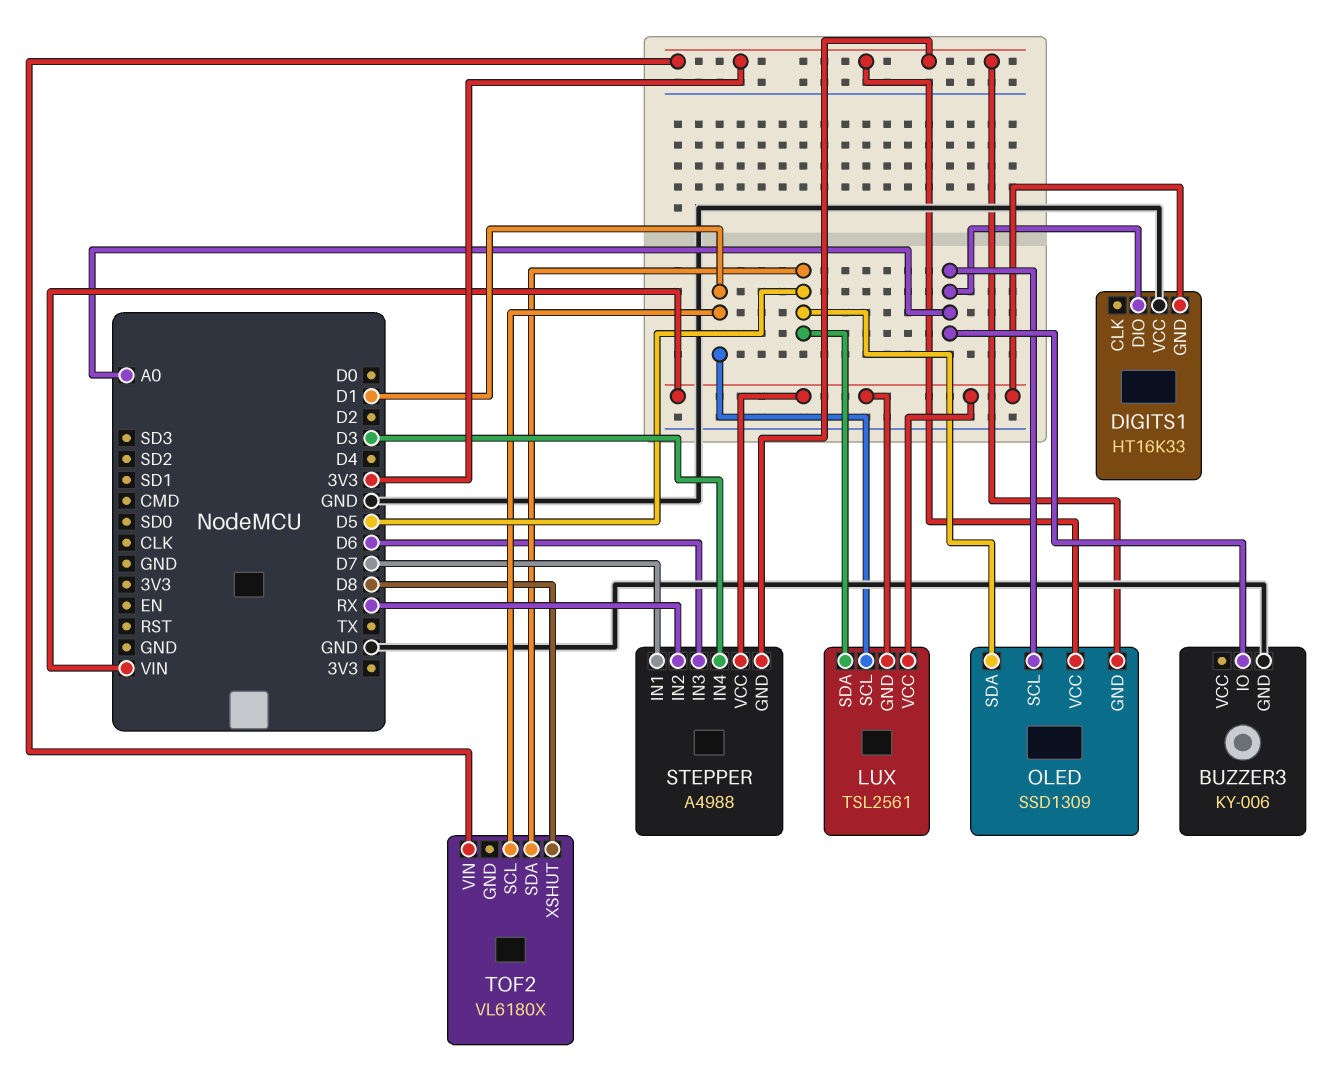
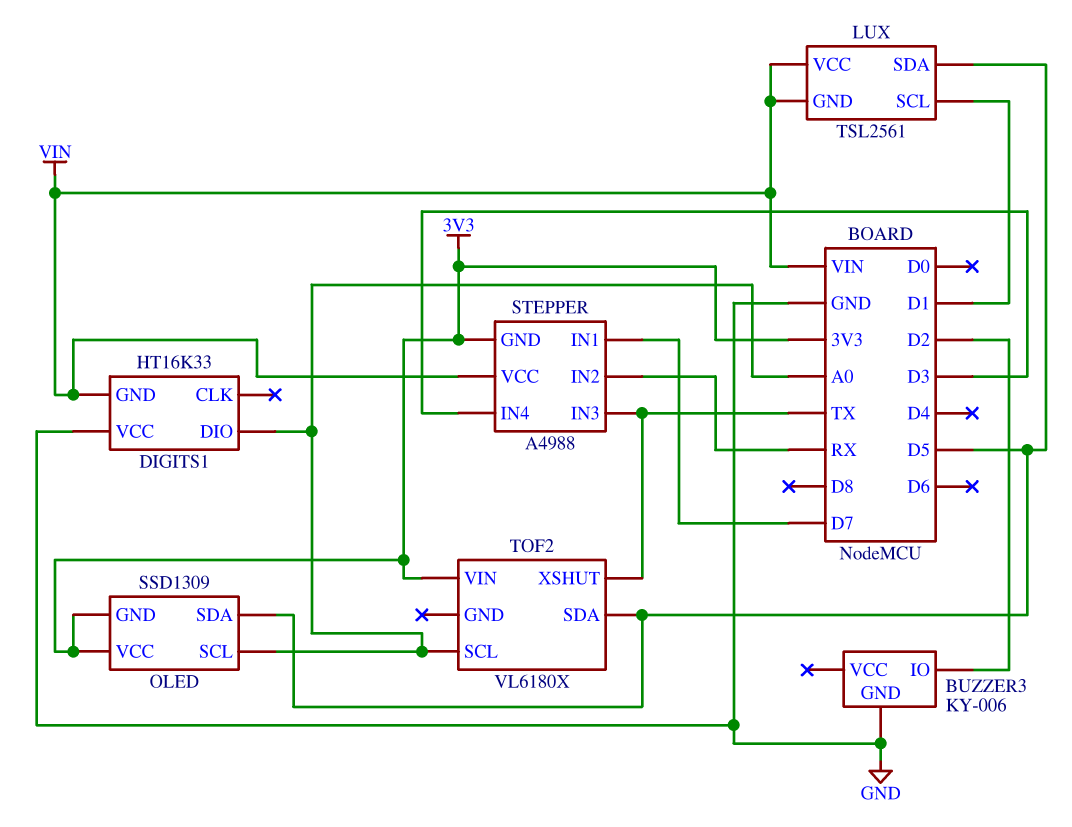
BUZZER3 pin IO: A0 -> D2
STEPPER pin IN3: D6 -> TX
TOF2 pin SCL: D1 -> A0
TOF2 pin XSHUT: D8 -> TX

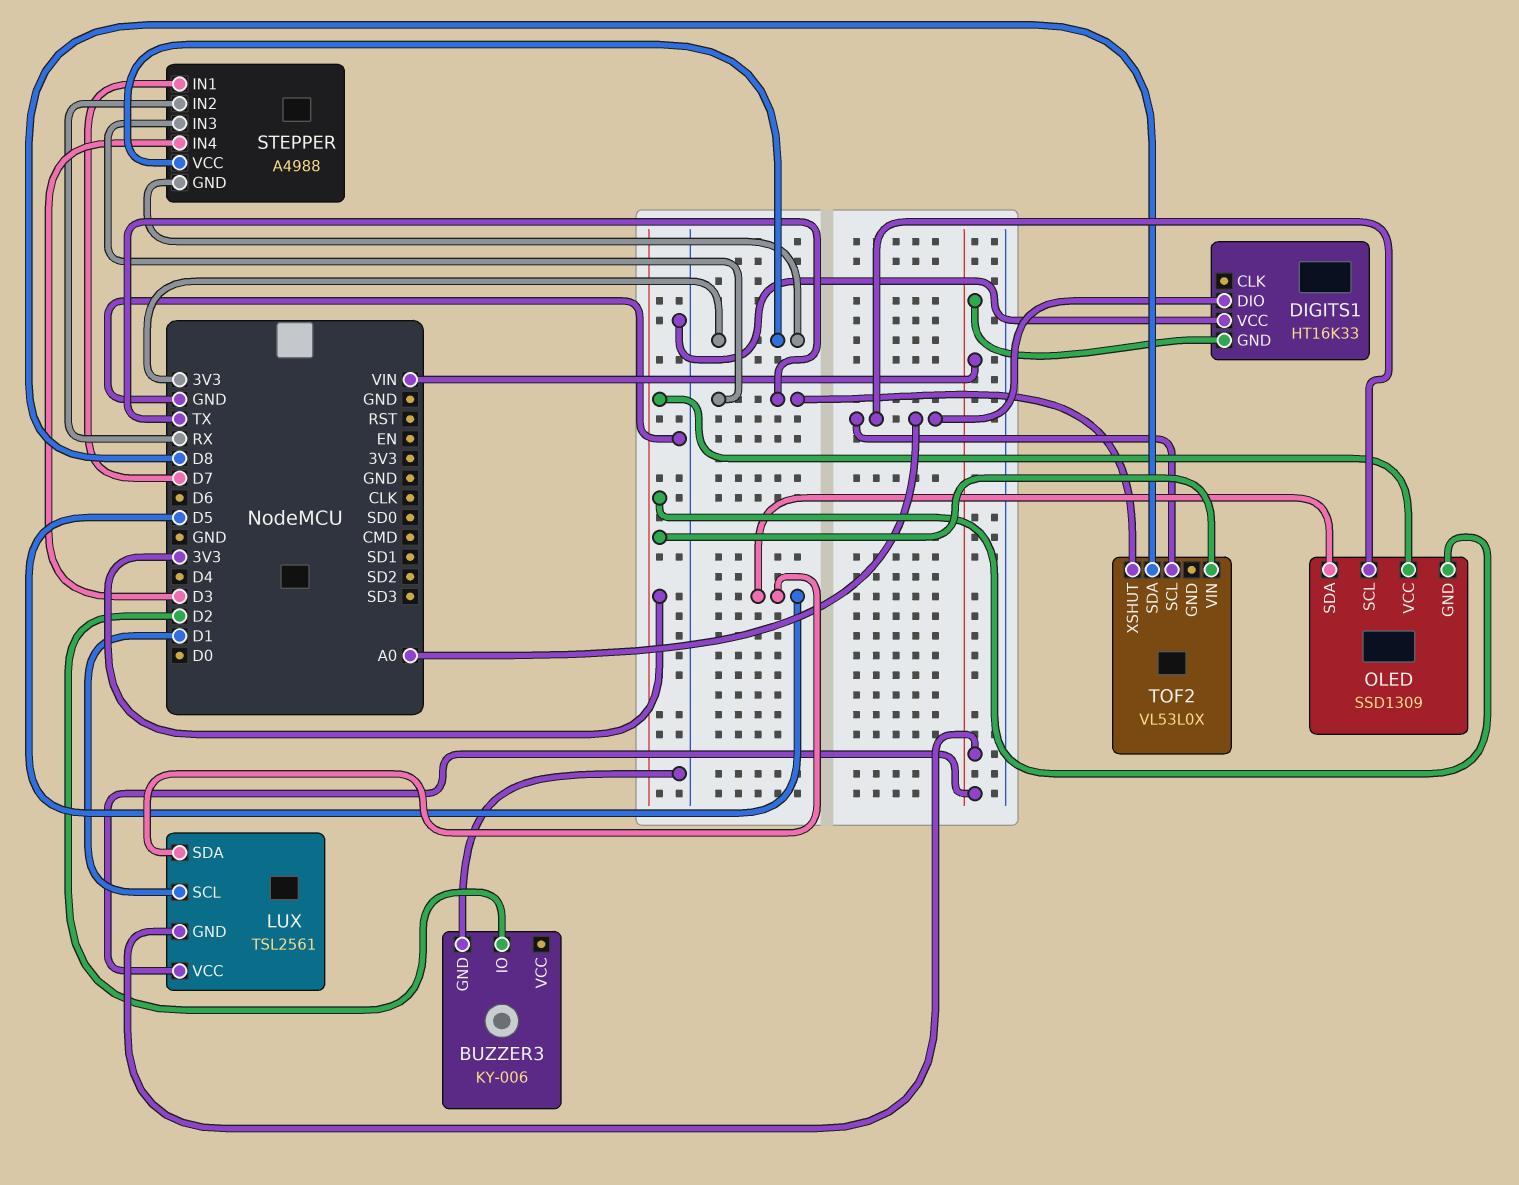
STEPPER pin VCC: VIN -> 3V3
TOF2: VL6180X -> VL53L0X
TOF2 pin SDA: D5 -> D8

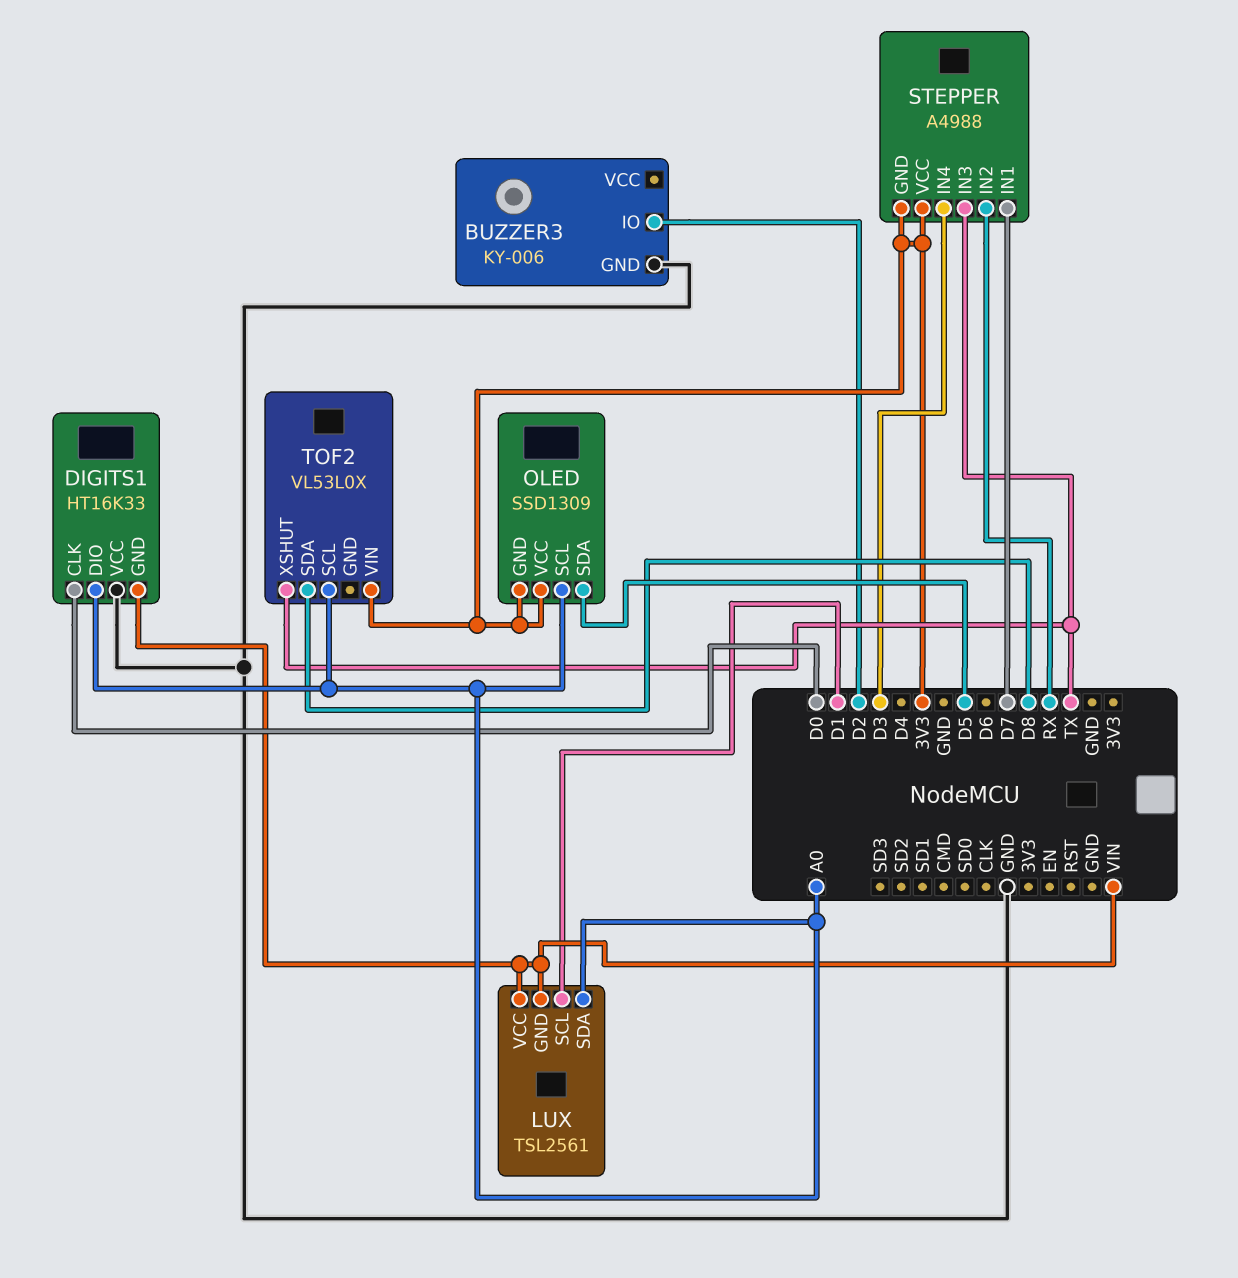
DIGITS1 pin CLK: none -> D0
LUX pin SDA: D5 -> A0

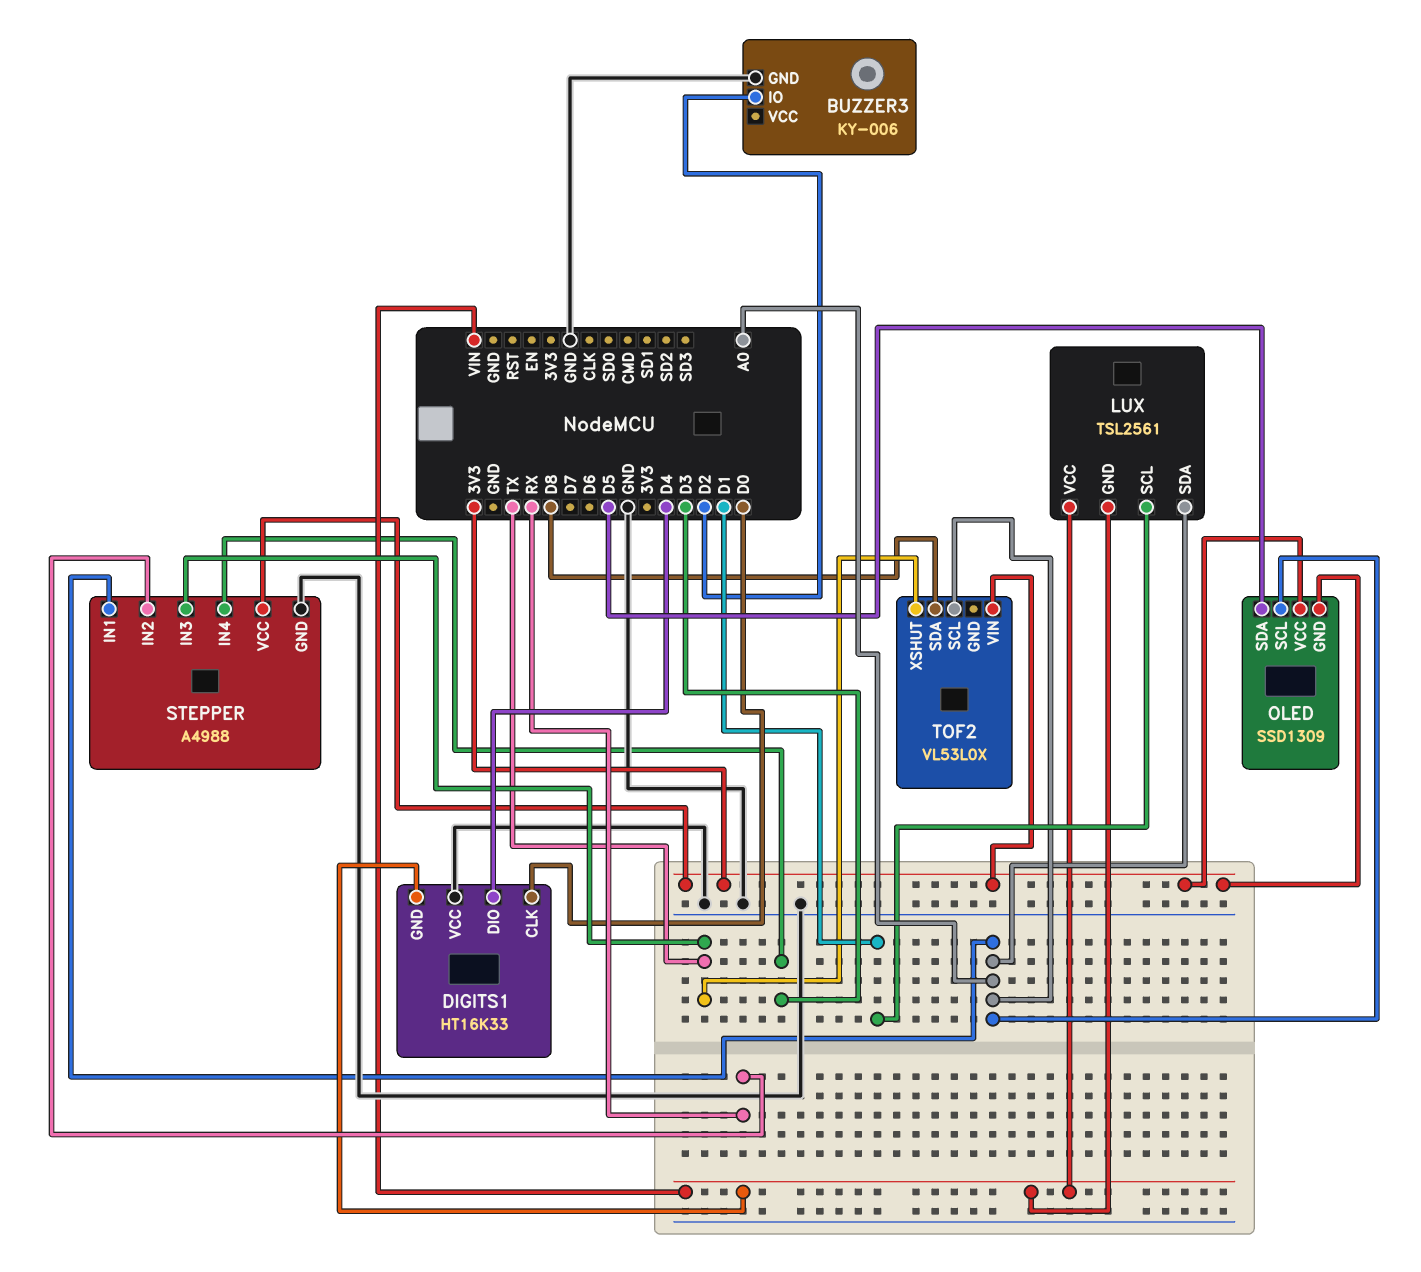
DIGITS1 pin DIO: A0 -> D4
STEPPER pin GND: 3V3 -> GND
STEPPER pin IN1: D7 -> A0

